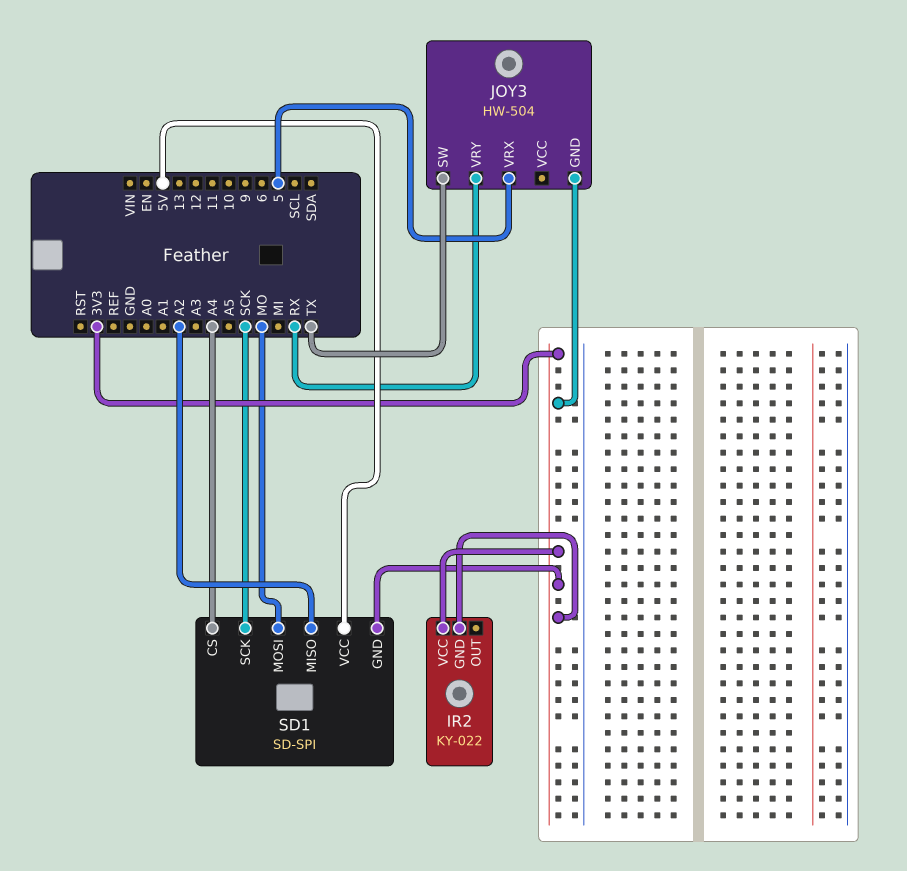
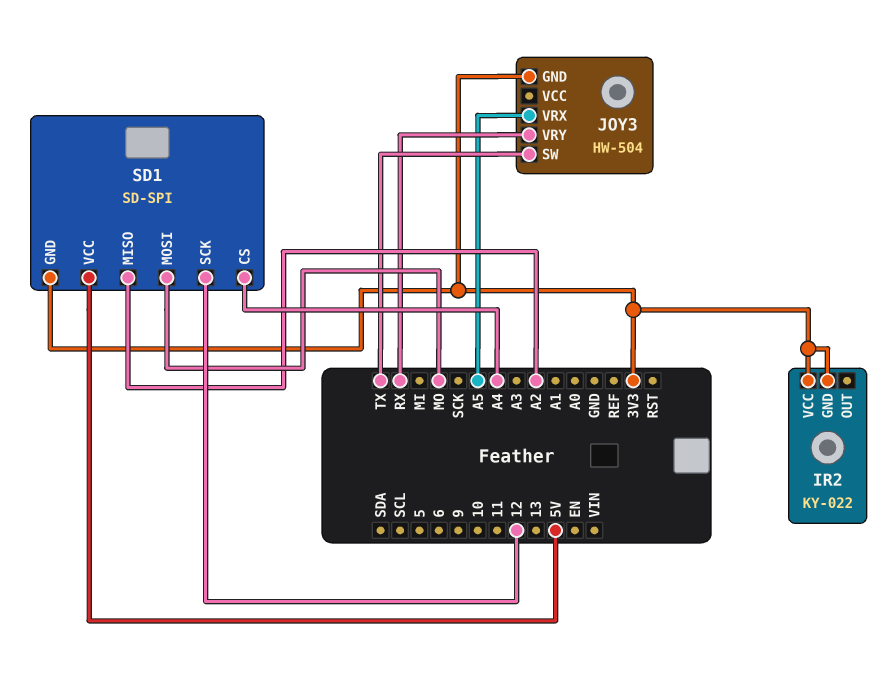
JOY3 pin VRX: 5 -> A5
SD1 pin SCK: SCK -> 12

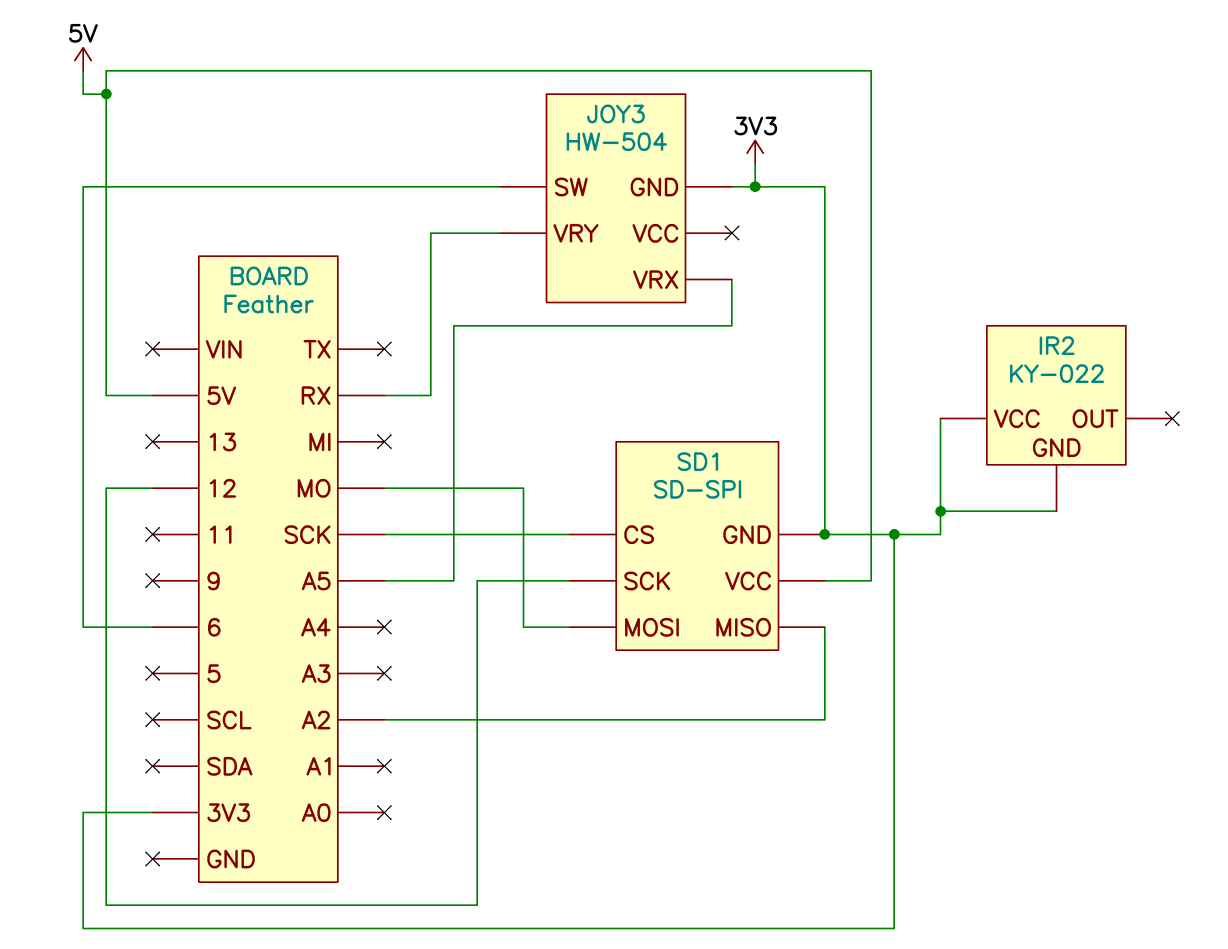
JOY3 pin SW: TX -> 6
SD1 pin CS: A4 -> SCK

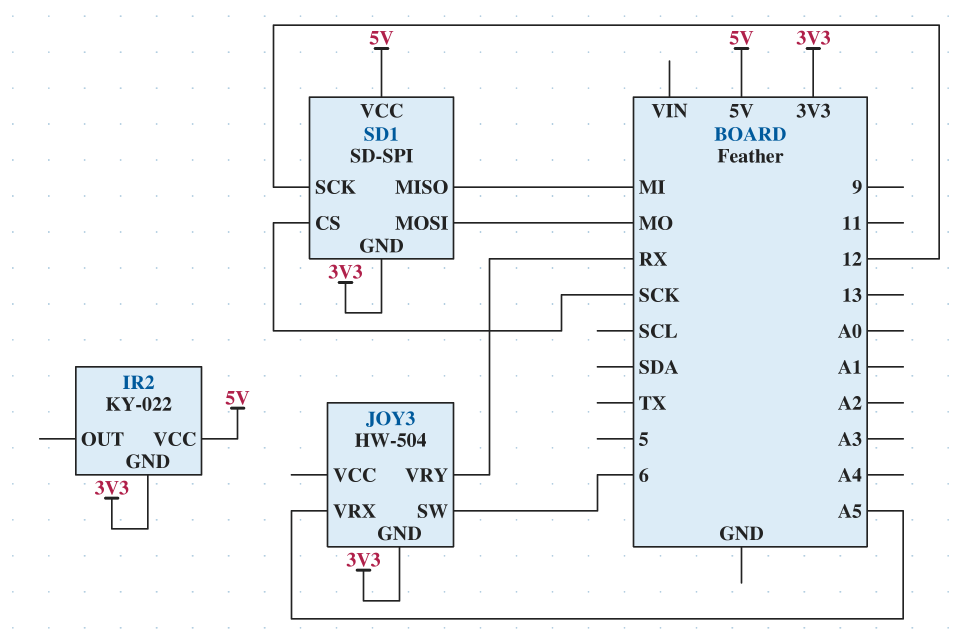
IR2 pin VCC: 3V3 -> 5V
SD1 pin MISO: A2 -> MI

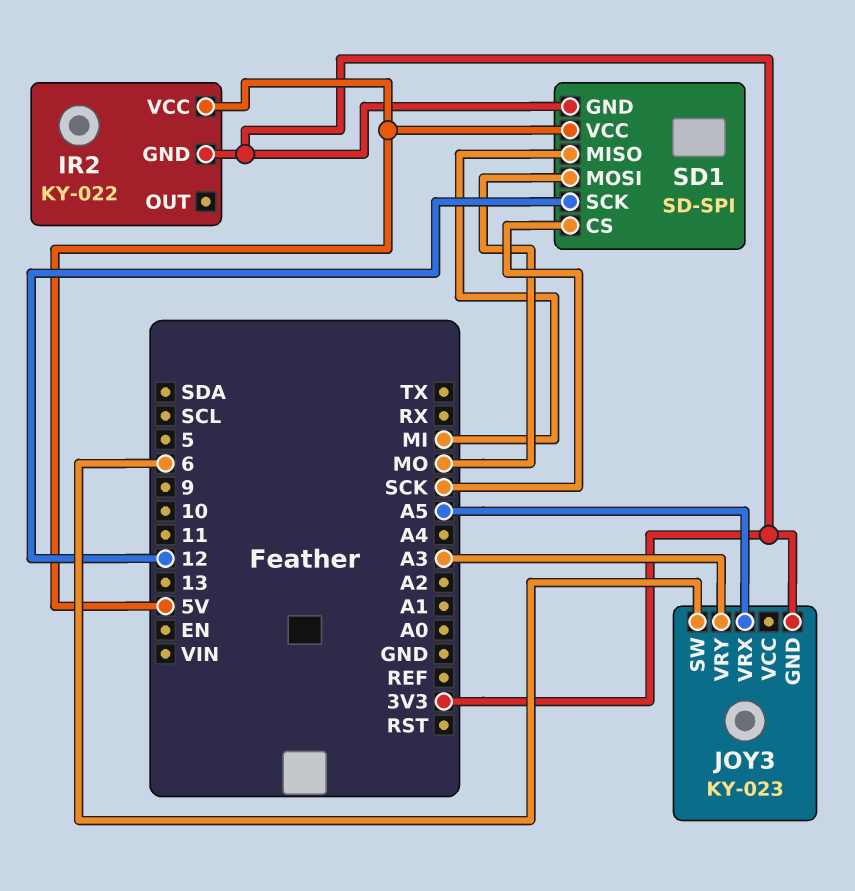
JOY3: HW-504 -> KY-023
JOY3 pin VRY: RX -> A3

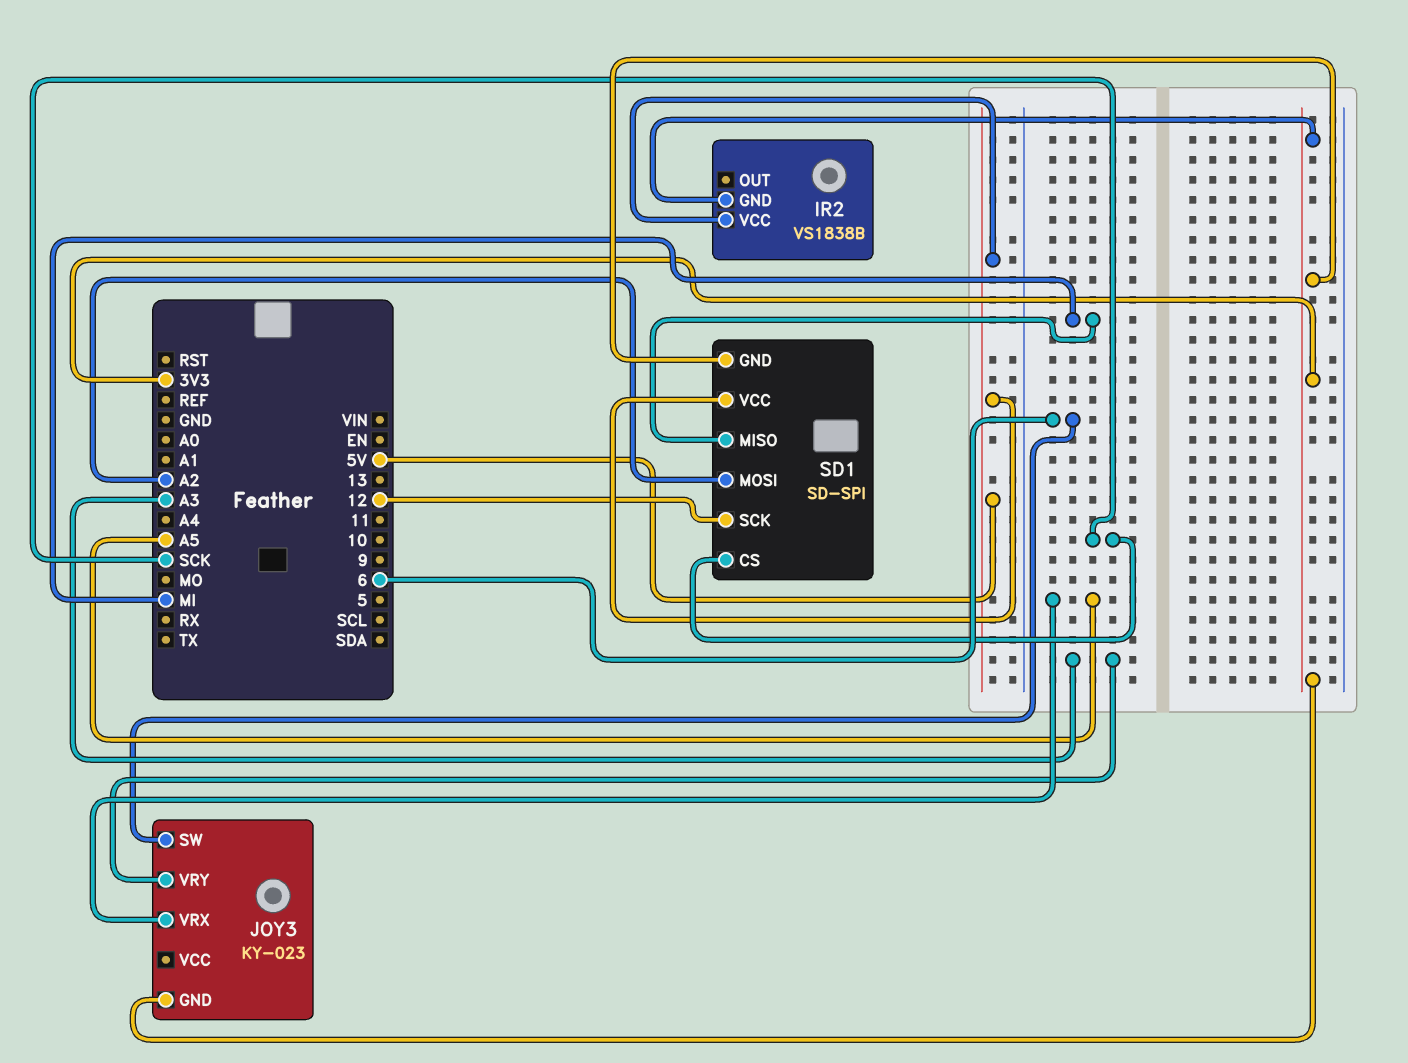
IR2: KY-022 -> VS1838B
SD1 pin MOSI: MO -> A2

